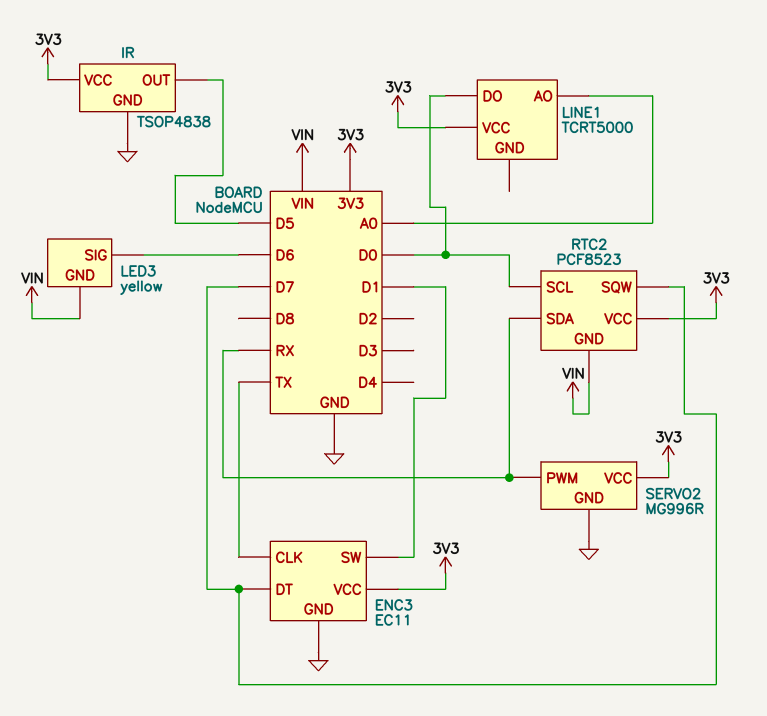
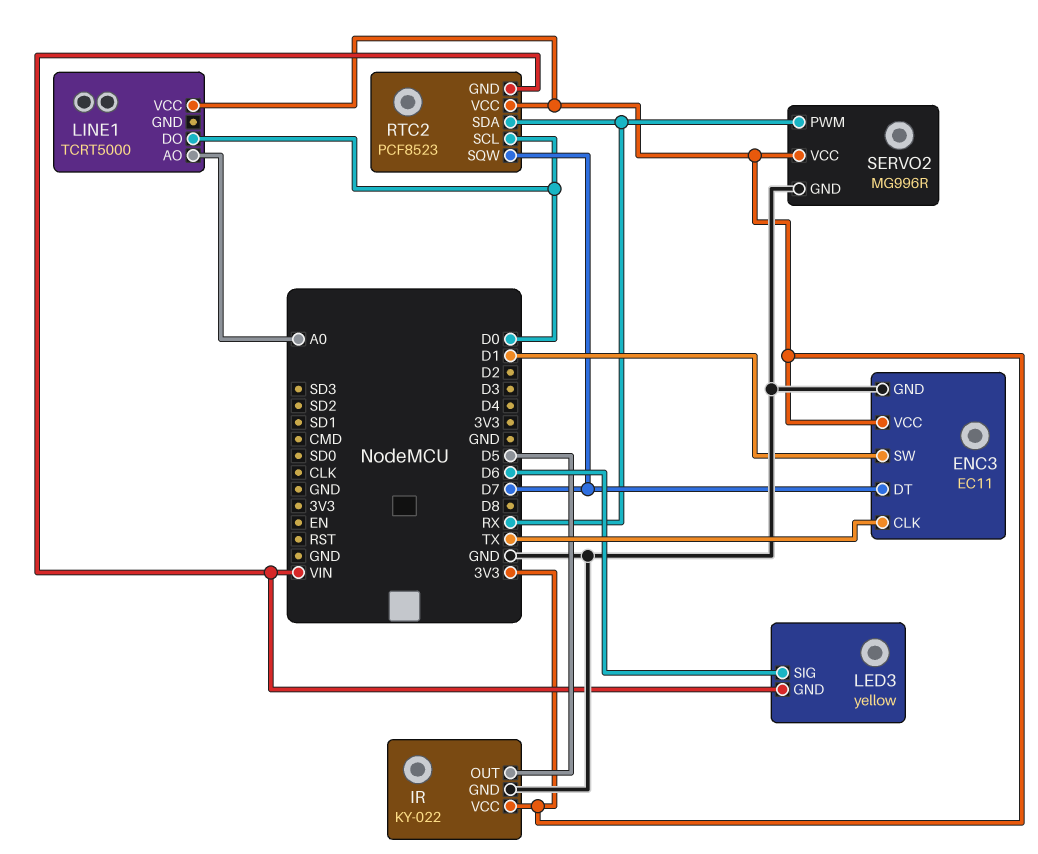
IR: TSOP4838 -> KY-022

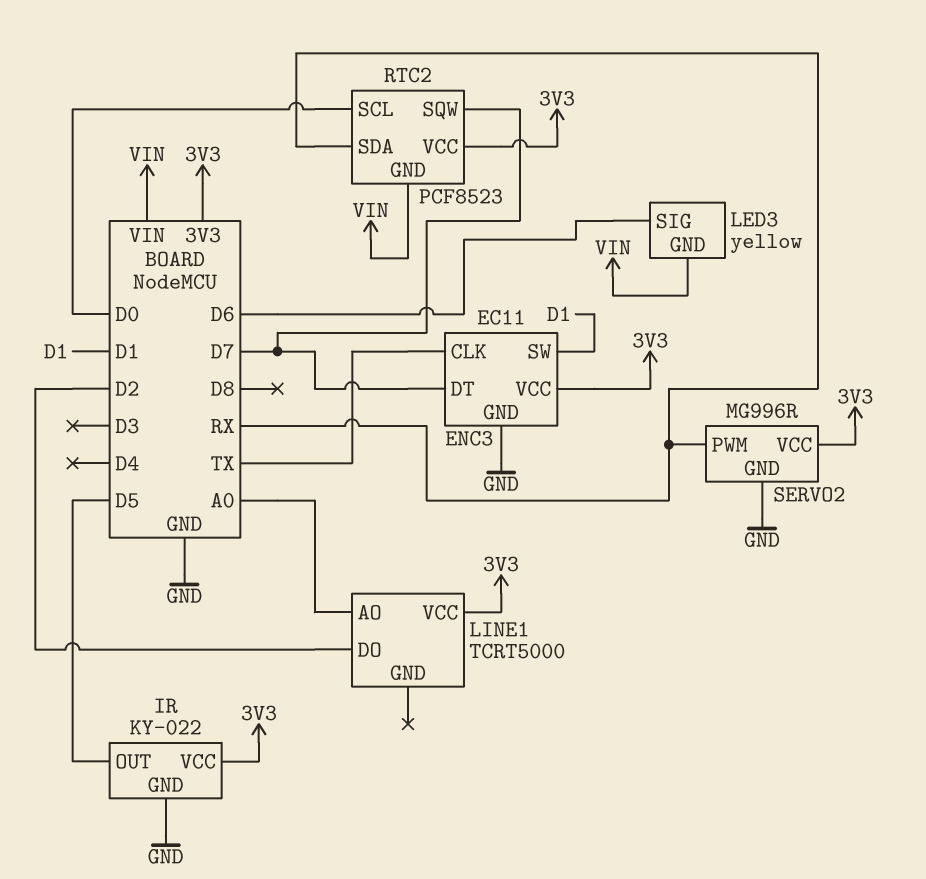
LINE1 pin DO: D0 -> D2

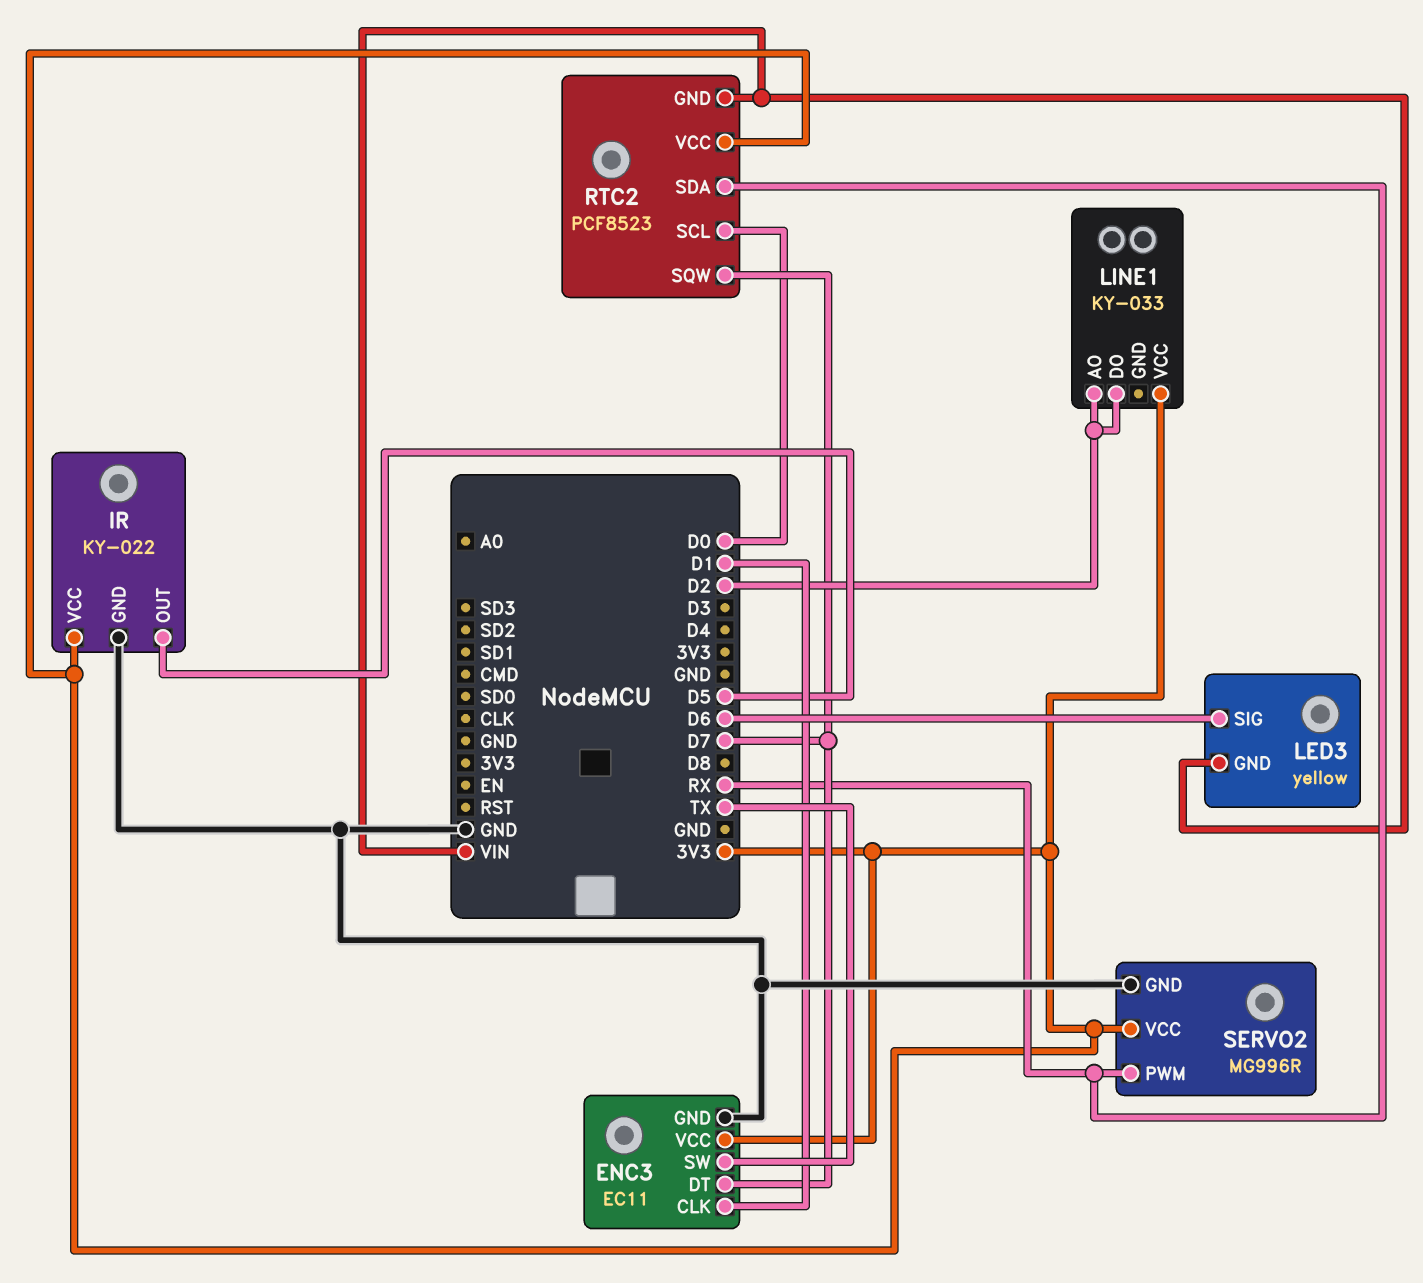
ENC3 pin CLK: TX -> D1
ENC3 pin SW: D1 -> TX
LINE1: TCRT5000 -> KY-033
LINE1 pin AO: A0 -> D2

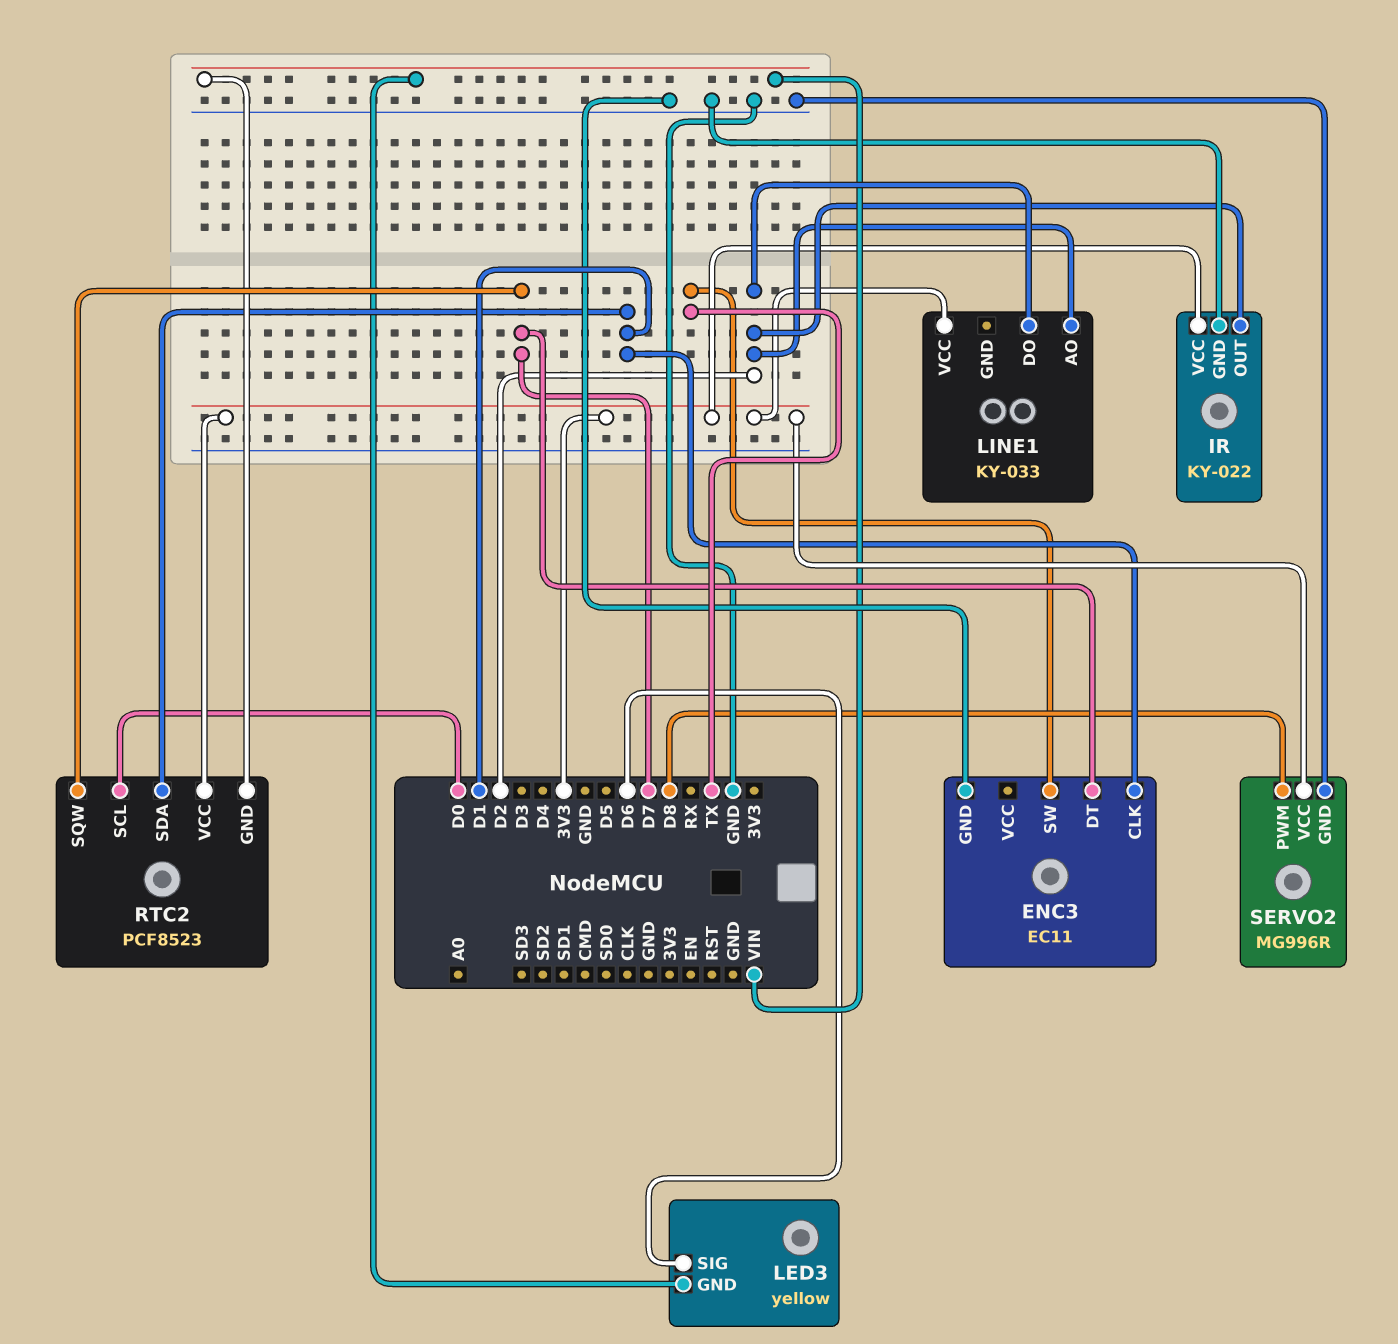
ENC3 pin VCC: 3V3 -> none
IR pin OUT: D5 -> D2
RTC2 pin SDA: RX -> D1
SERVO2 pin PWM: RX -> D8

